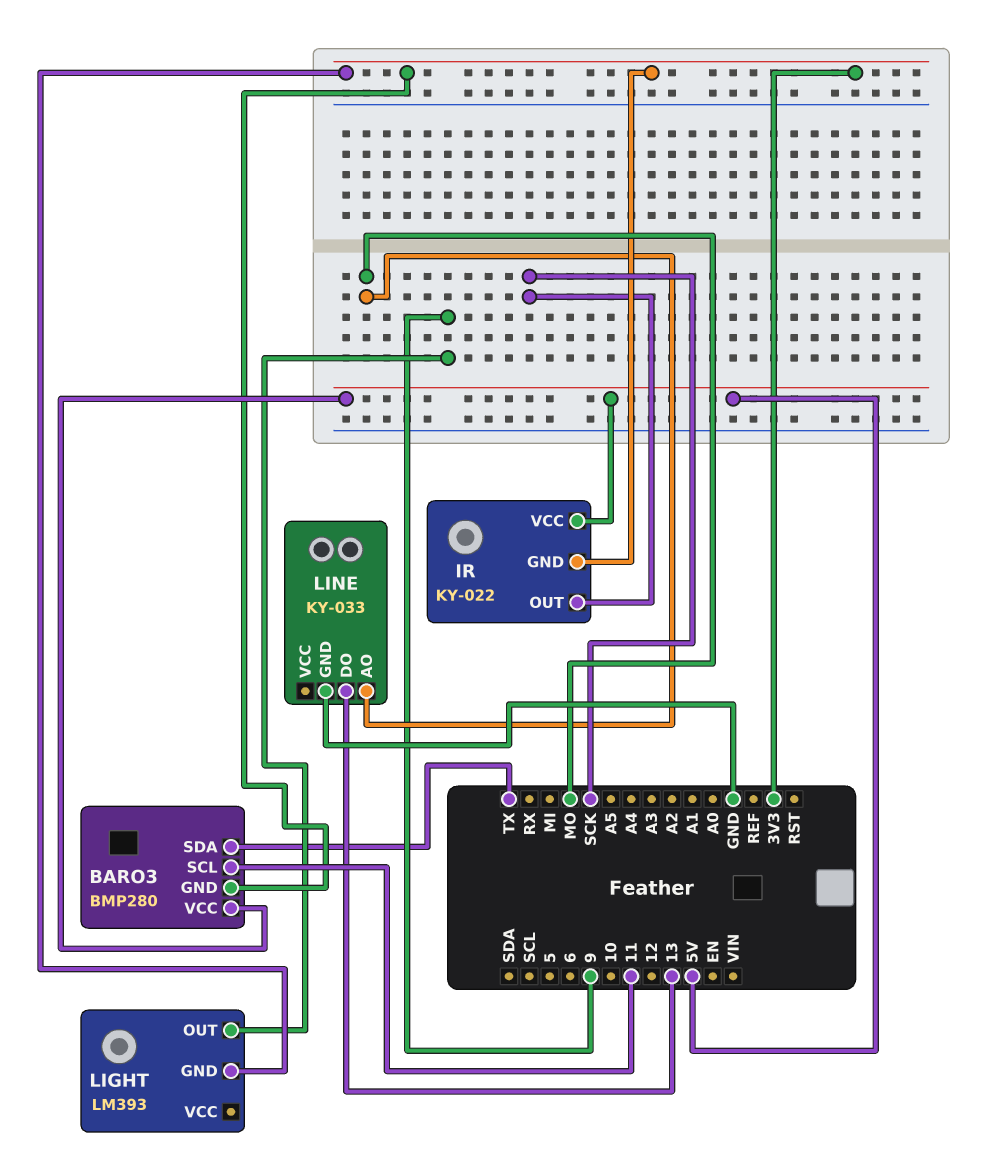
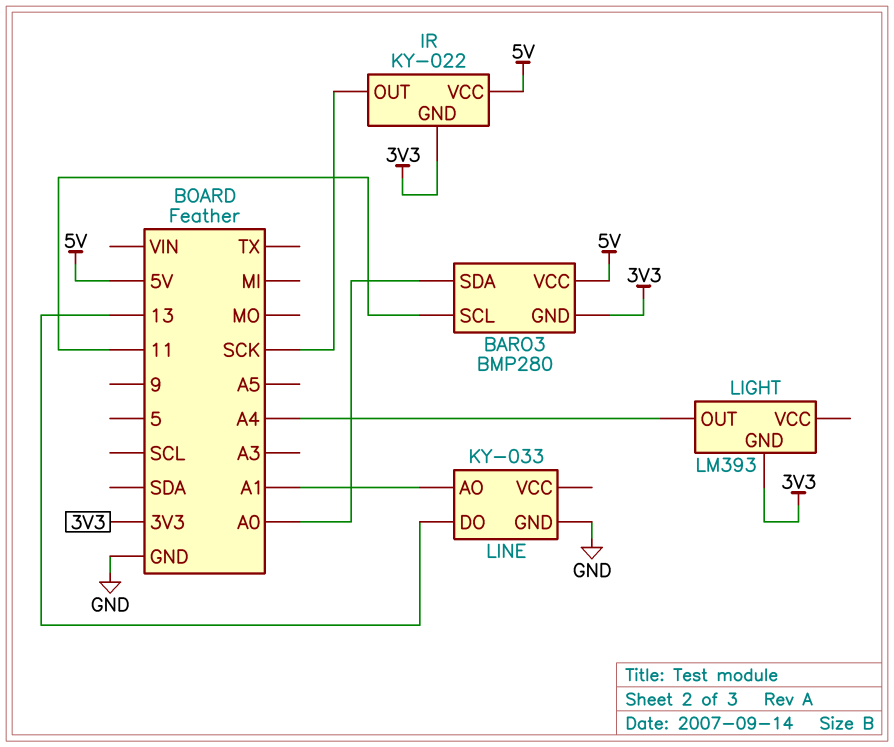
BARO3 pin SDA: TX -> A0
LIGHT pin OUT: 9 -> A4
LINE pin AO: MO -> A1

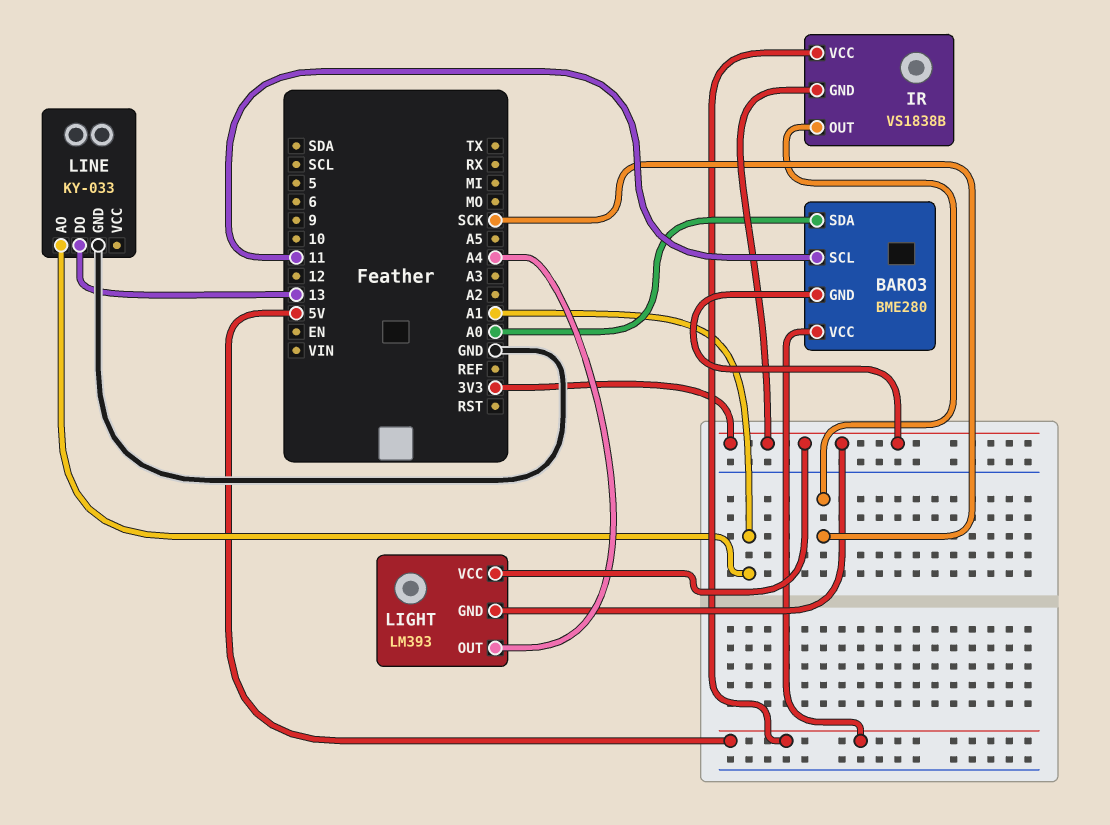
BARO3: BMP280 -> BME280
IR: KY-022 -> VS1838B
LIGHT pin VCC: none -> 3V3

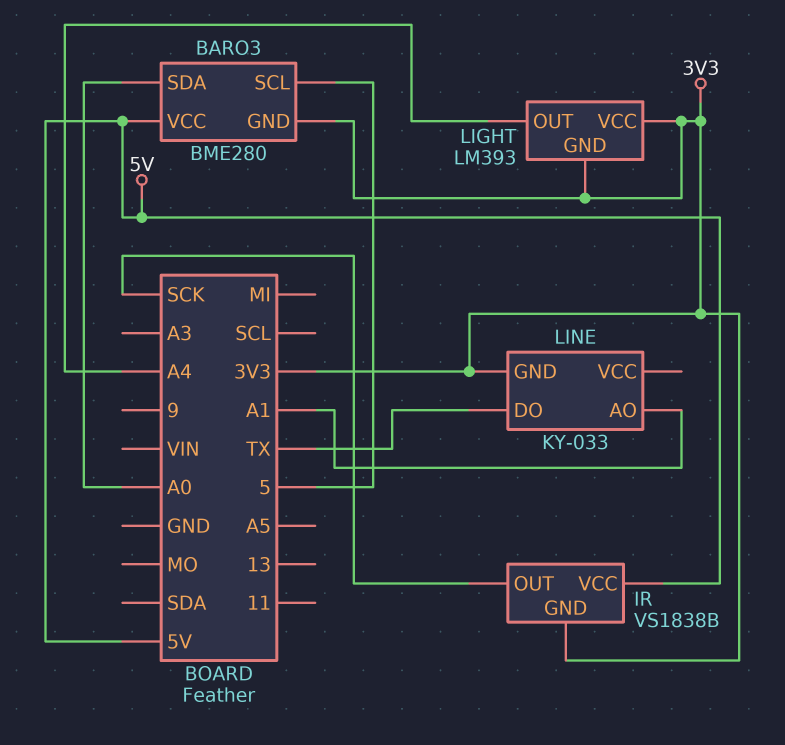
BARO3 pin SCL: 11 -> 5
LINE pin DO: 13 -> TX
LINE pin GND: GND -> 3V3

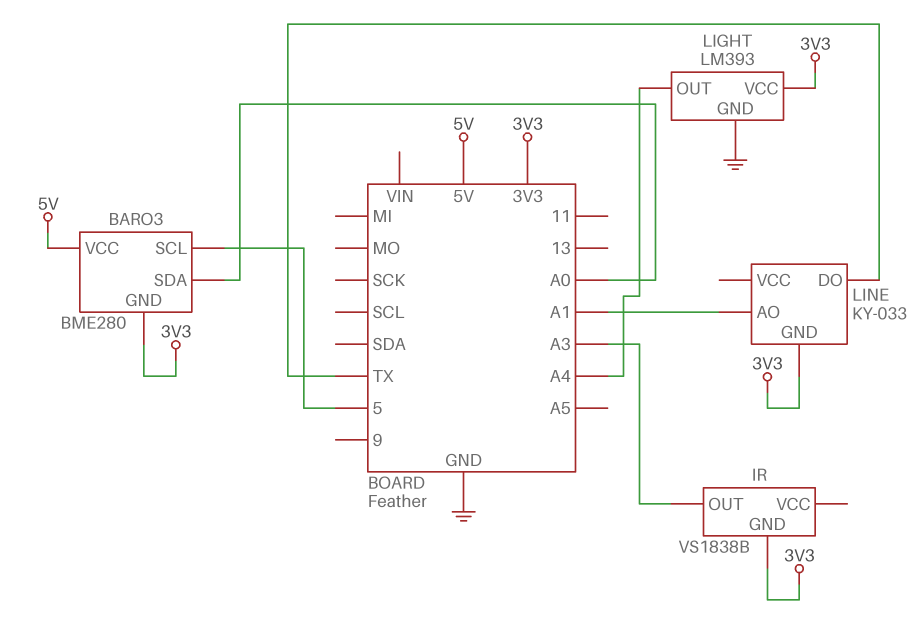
IR pin OUT: SCK -> A3
IR pin VCC: 5V -> none
LIGHT pin GND: 3V3 -> GND

